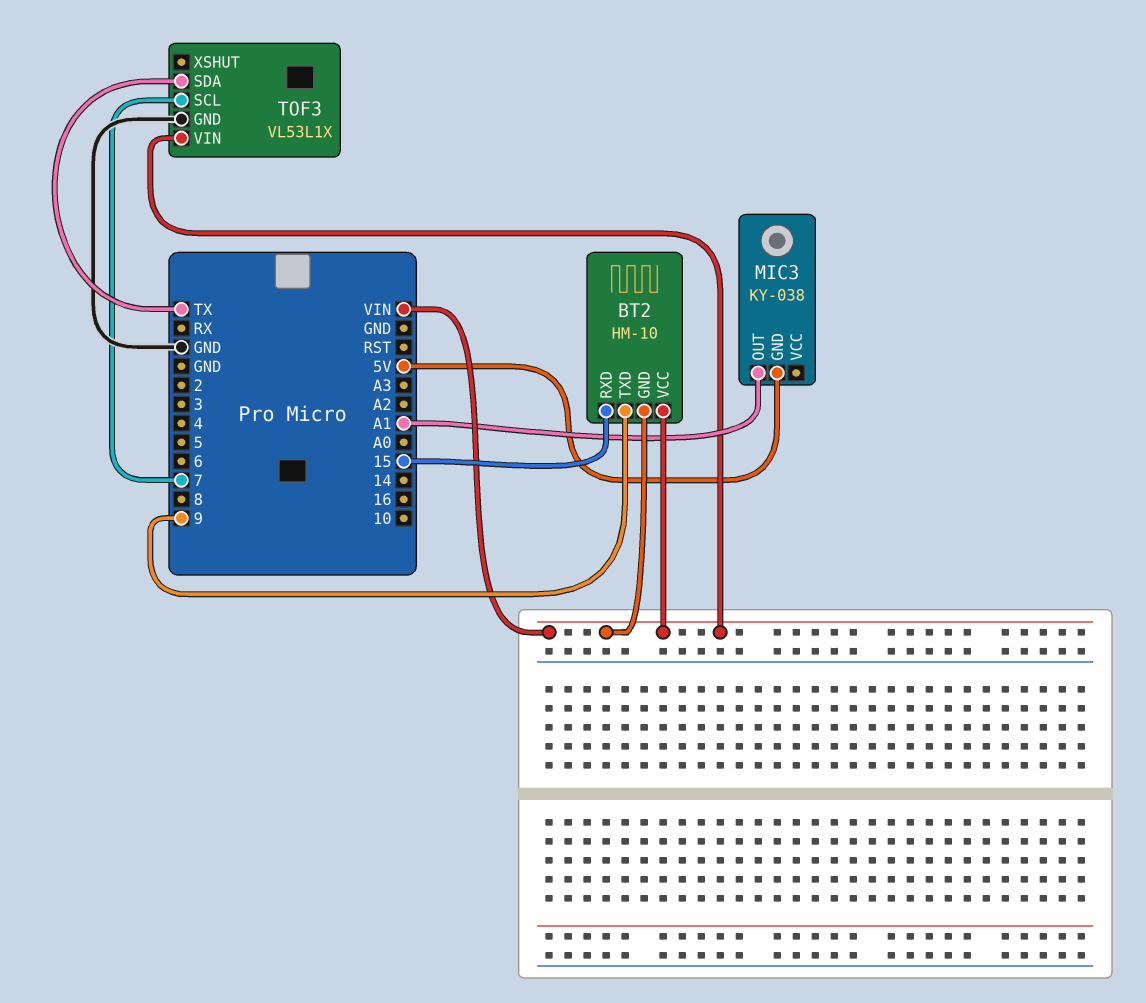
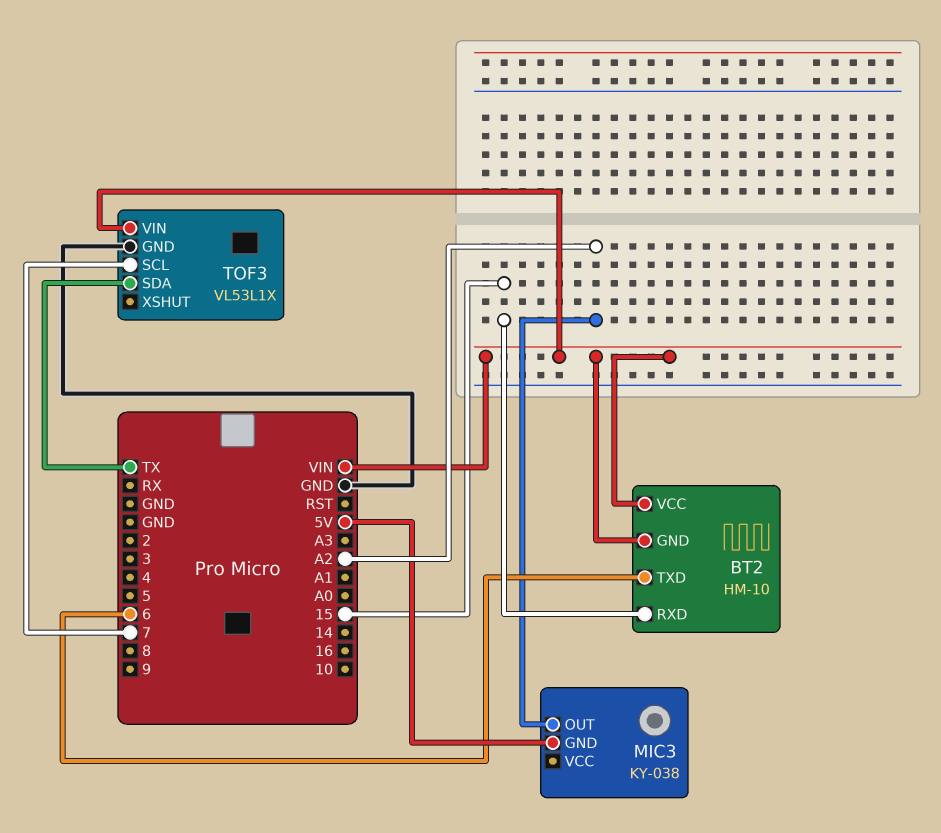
BT2 pin TXD: 9 -> 6
MIC3 pin OUT: A1 -> A2

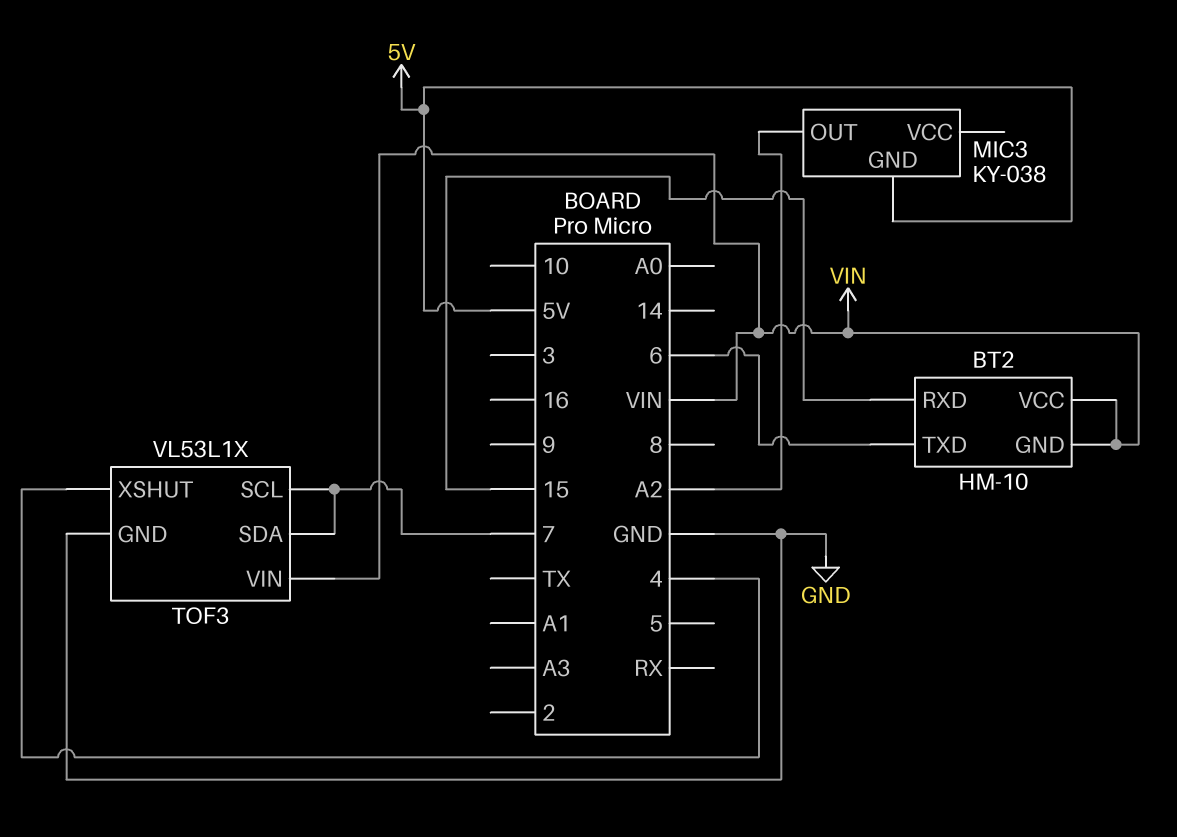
TOF3 pin SDA: TX -> 7
TOF3 pin XSHUT: none -> 4

